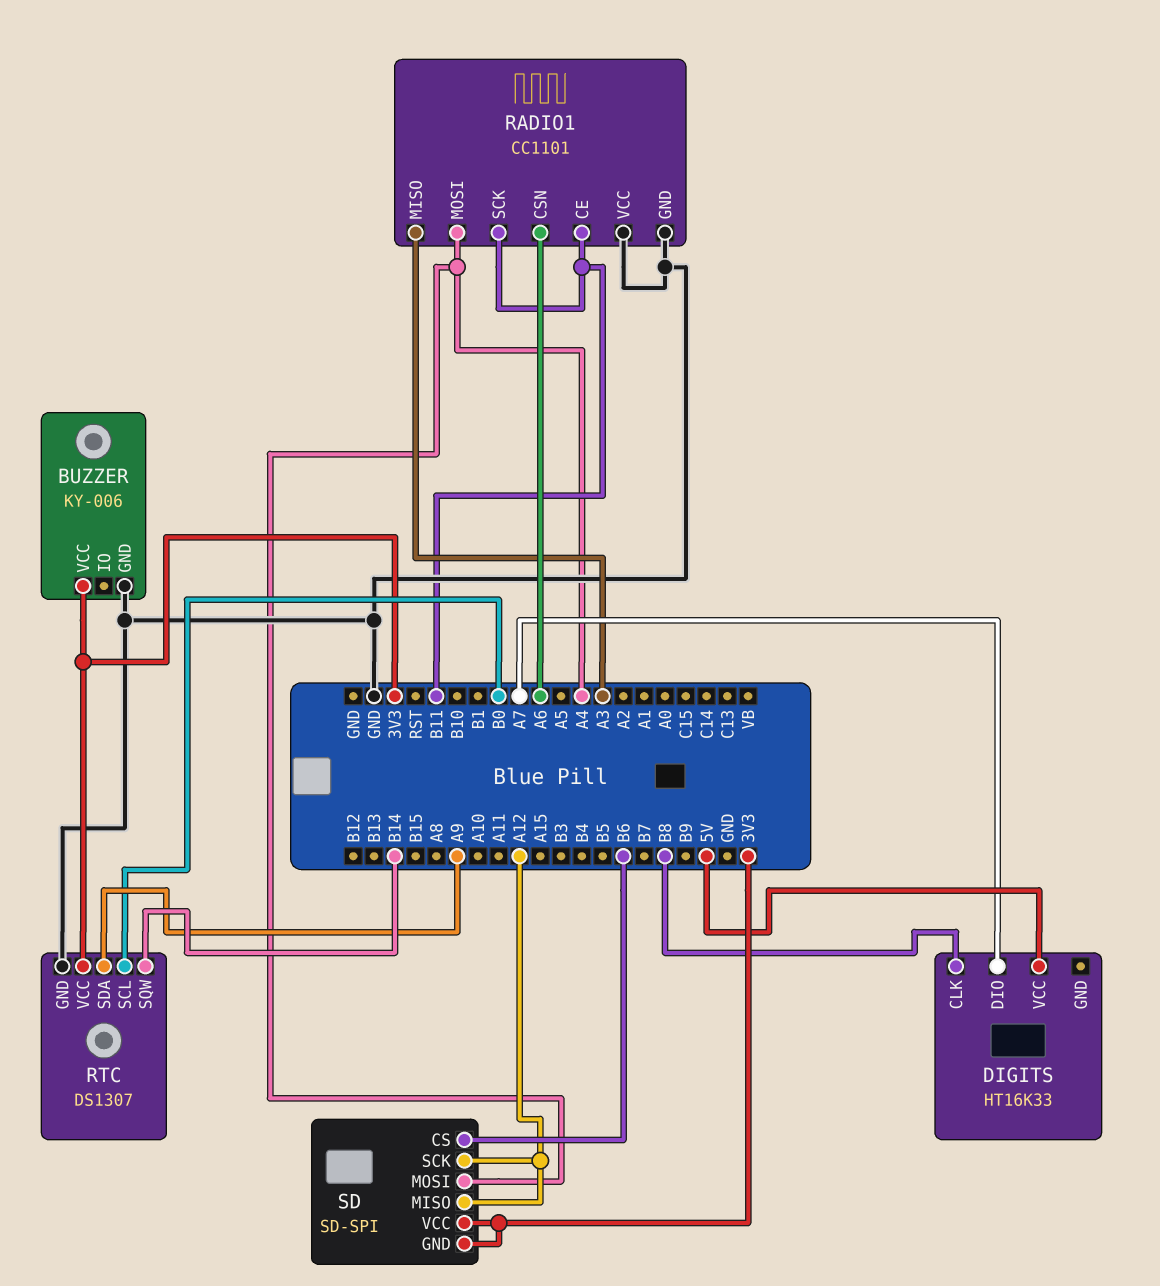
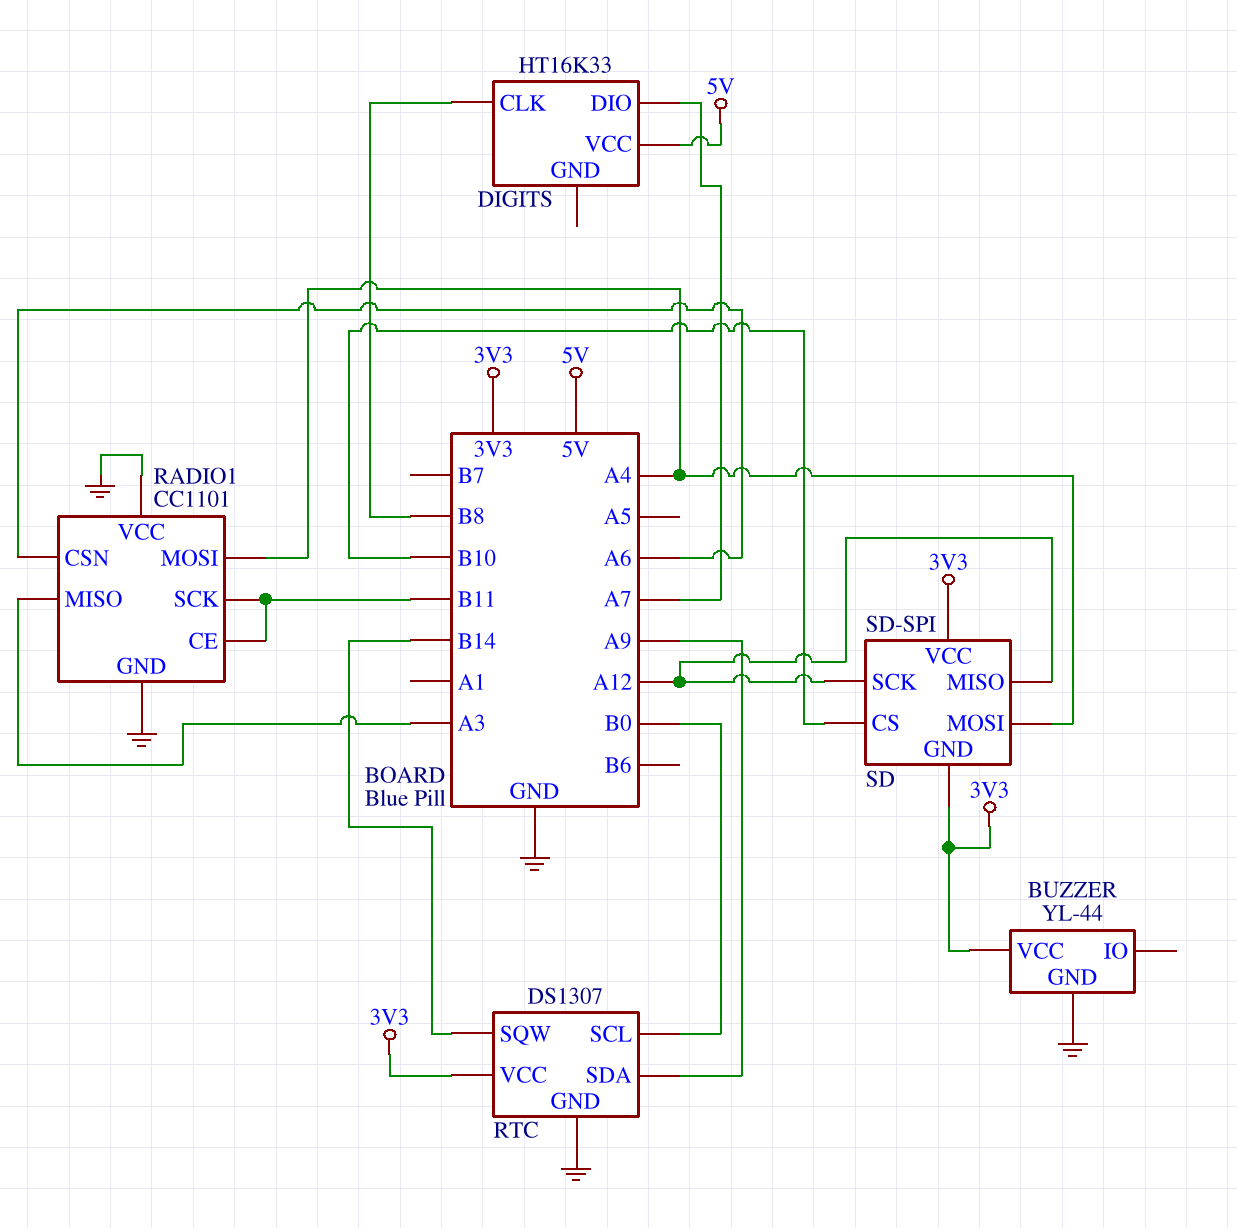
BUZZER: KY-006 -> YL-44
SD pin CS: B6 -> B10

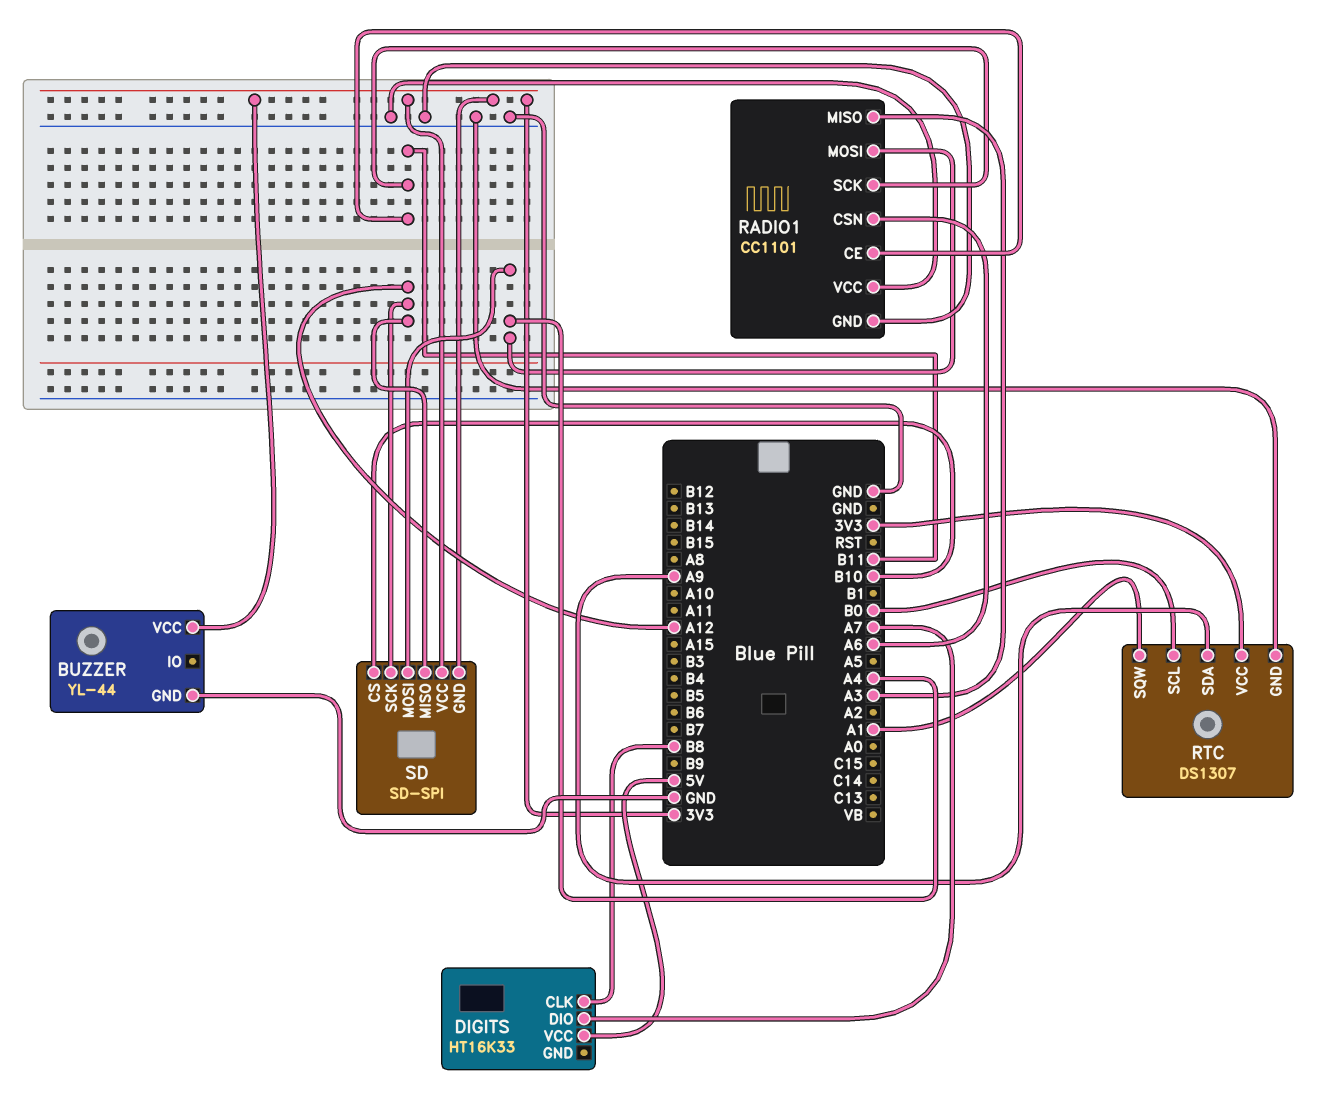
RTC pin SQW: B14 -> A1

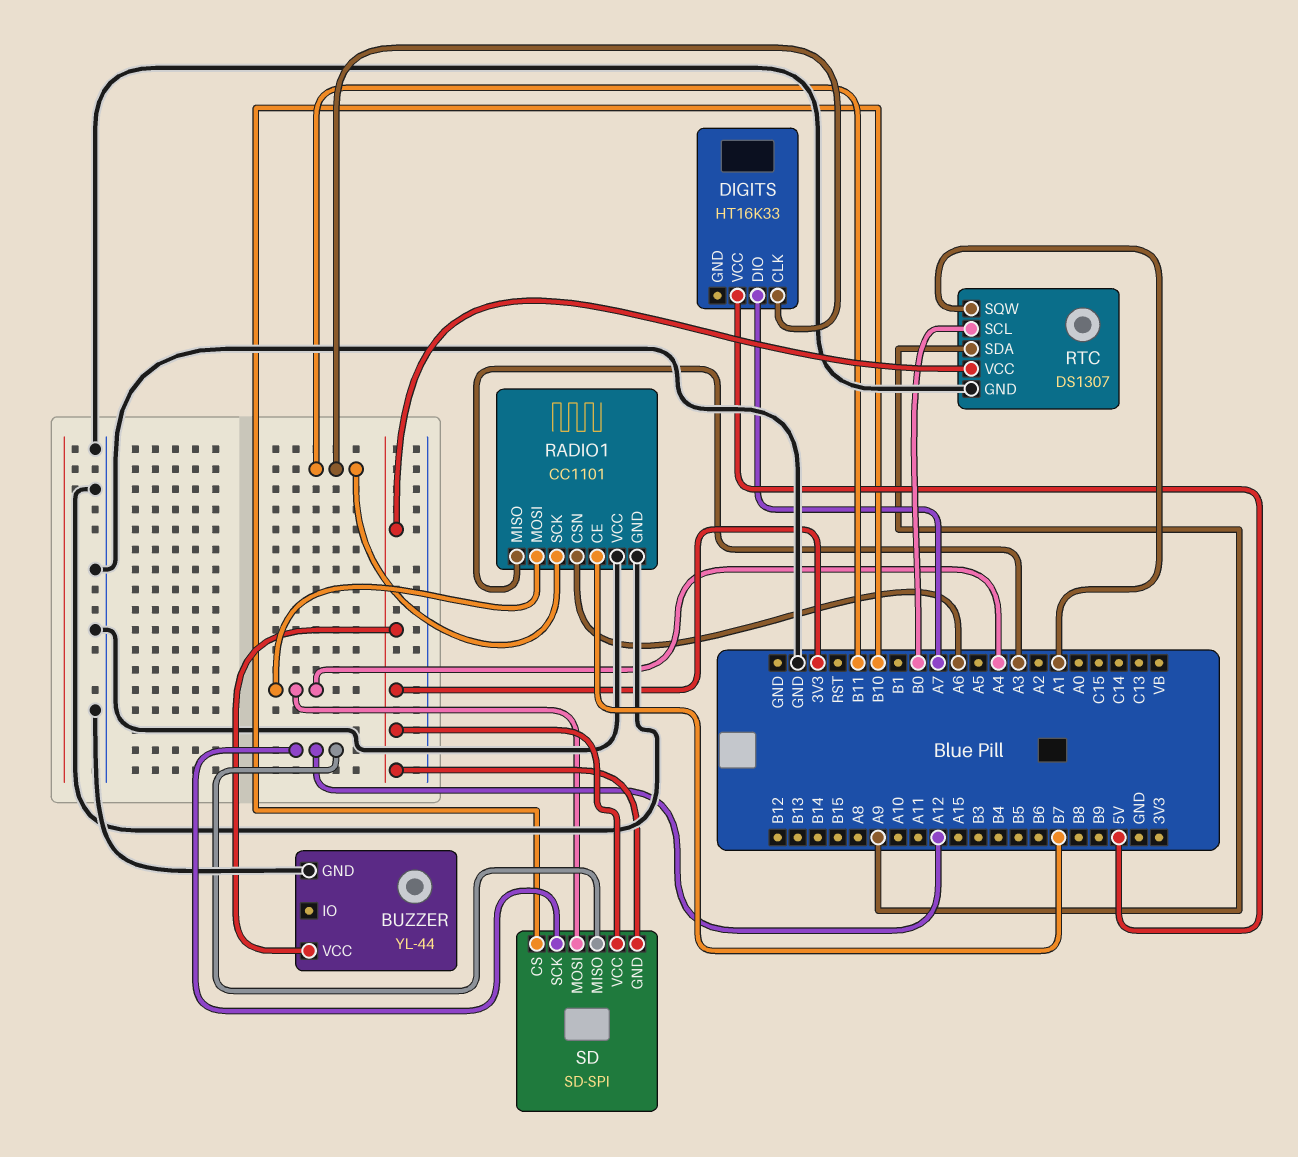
DIGITS pin CLK: B8 -> B11
RADIO1 pin CE: B11 -> B7

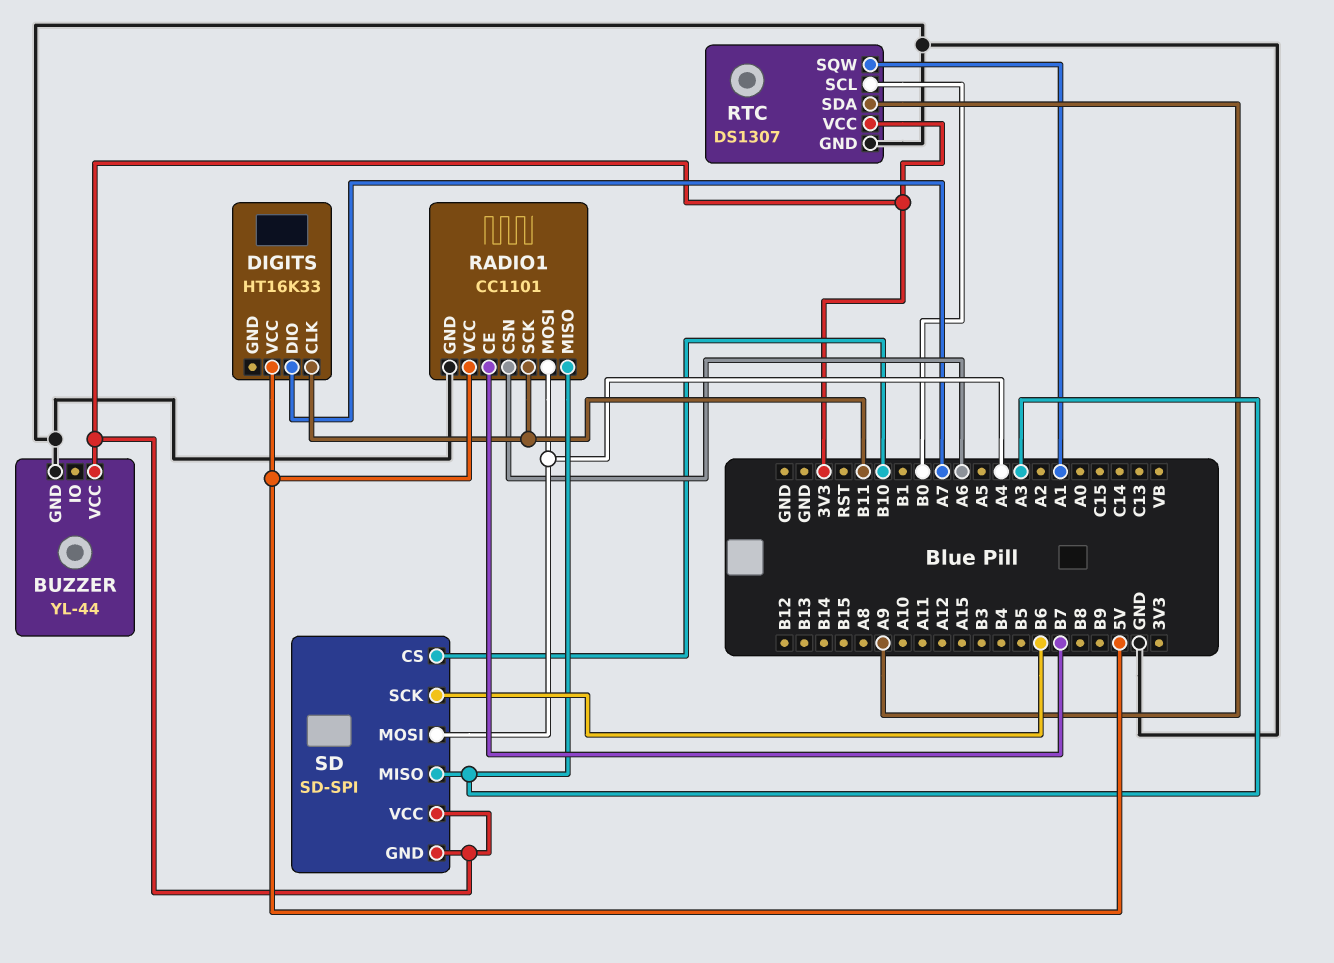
RADIO1 pin VCC: GND -> 5V
SD pin MISO: A12 -> A3
SD pin SCK: A12 -> B6

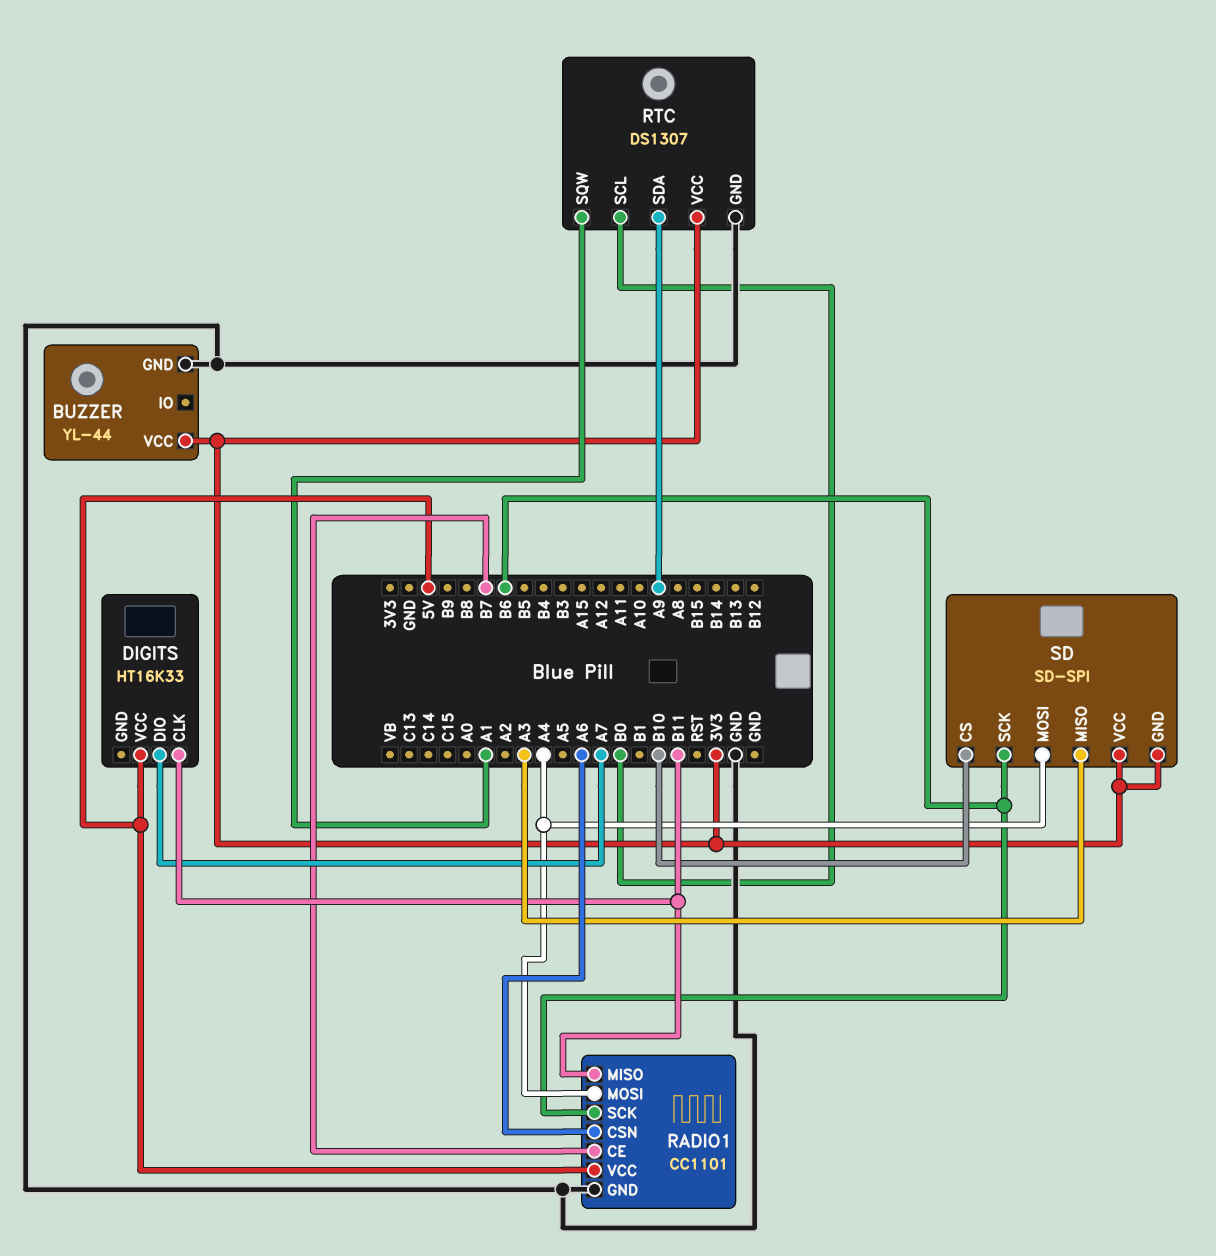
RADIO1 pin MISO: A3 -> B11
RADIO1 pin SCK: B11 -> B6

